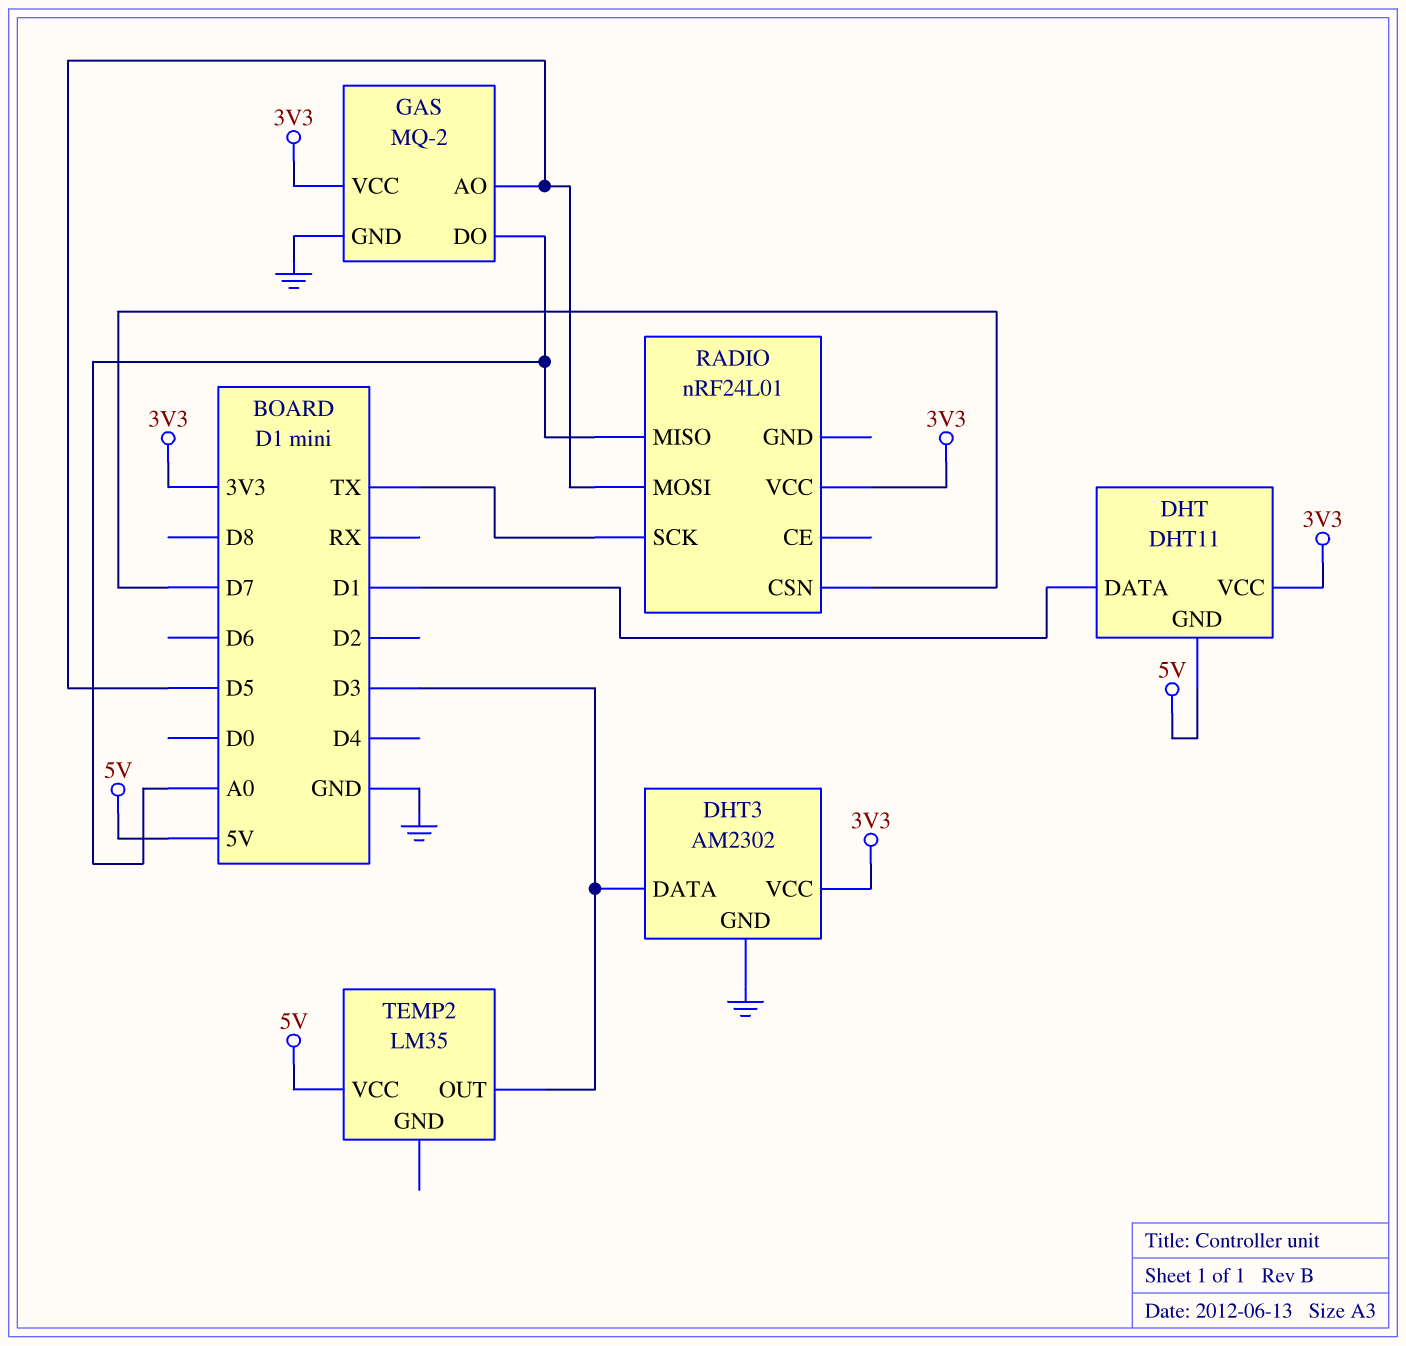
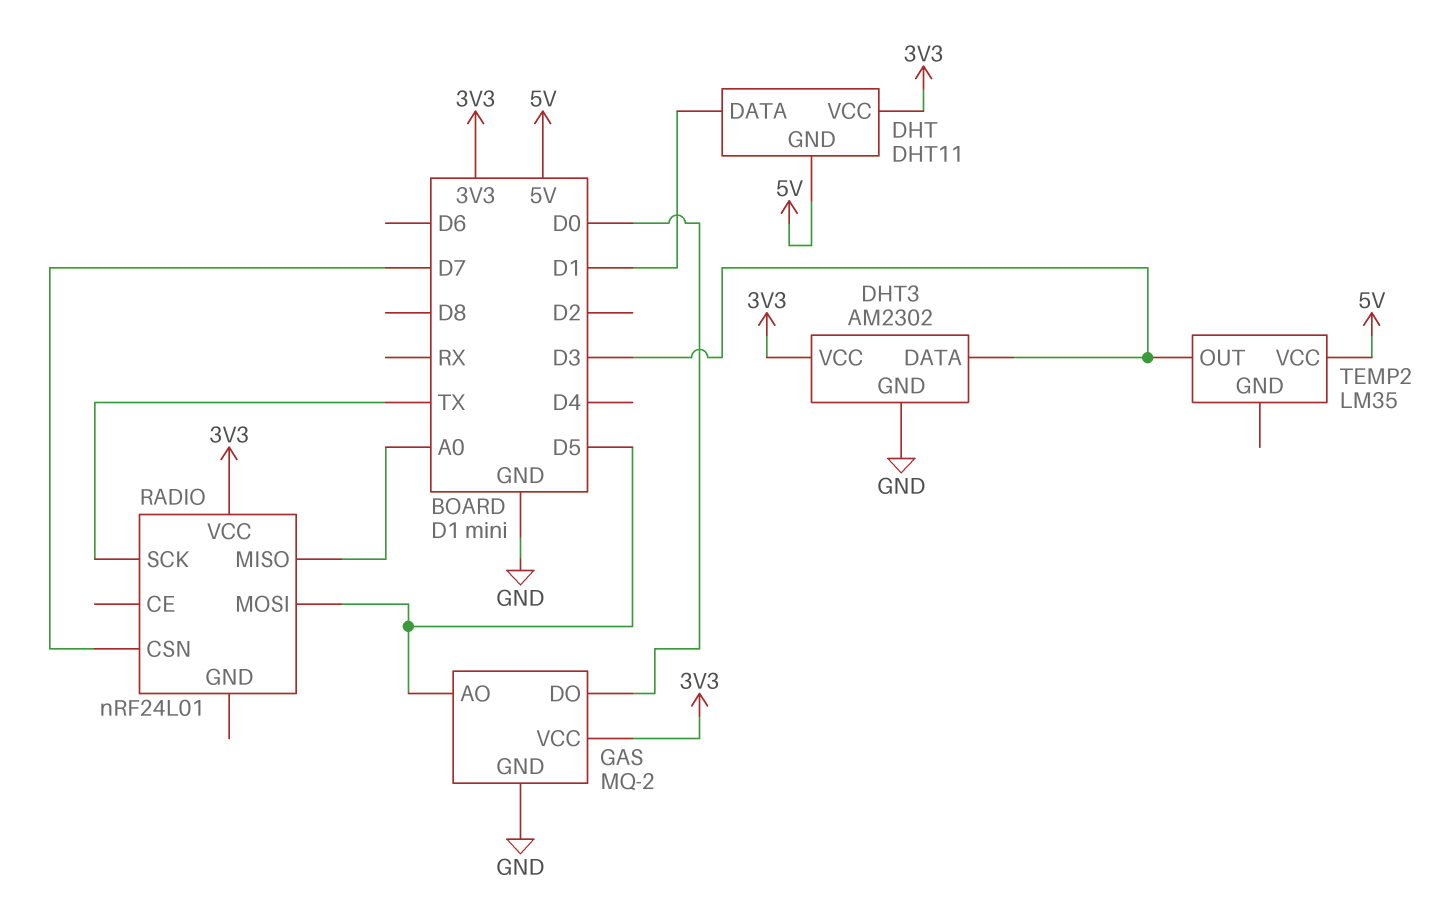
GAS pin DO: A0 -> D0

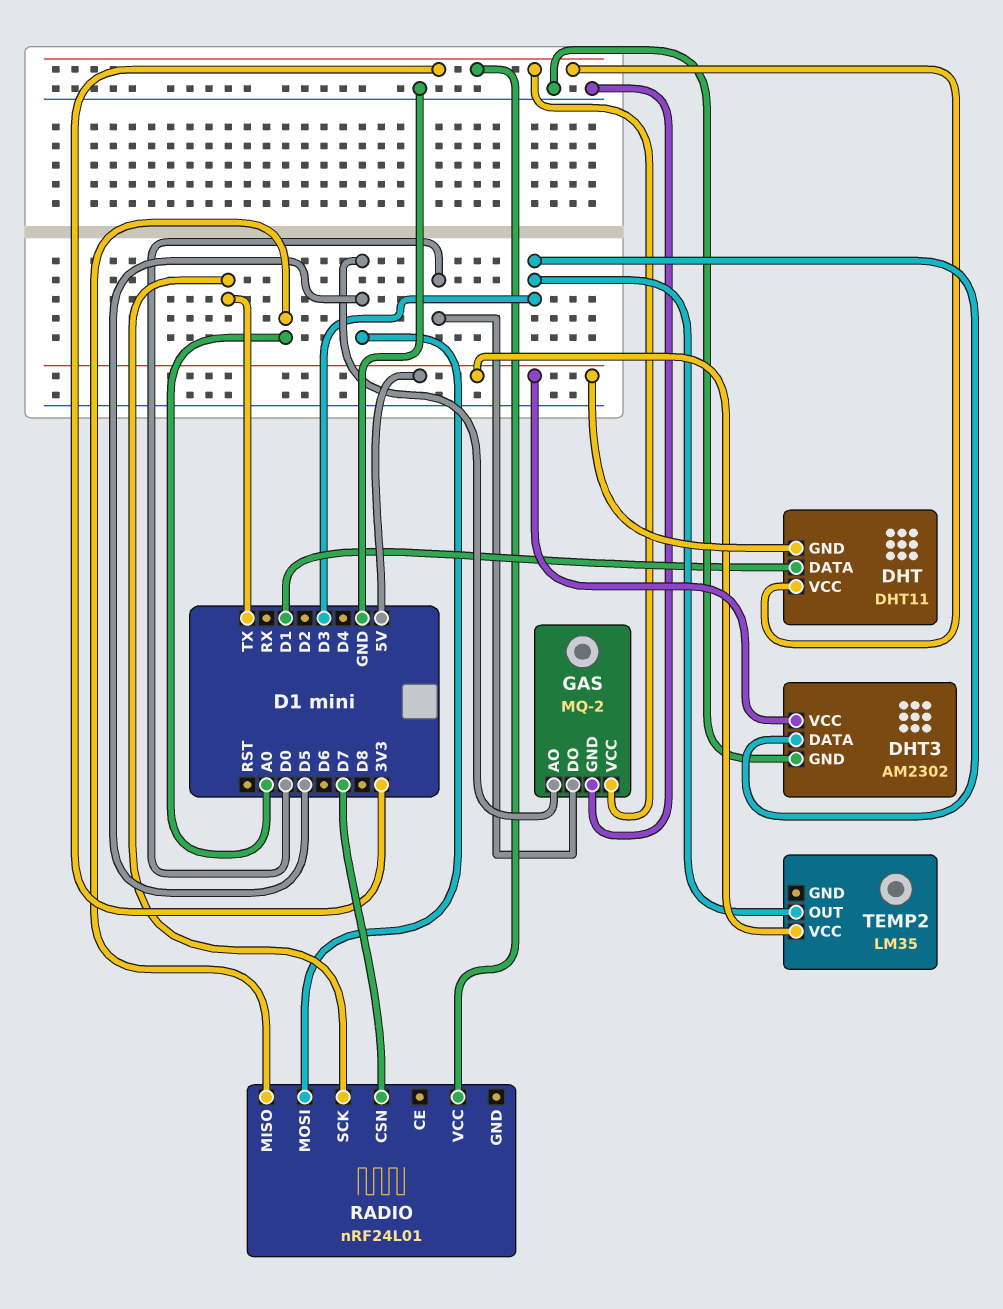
DHT3 pin VCC: 3V3 -> 5V

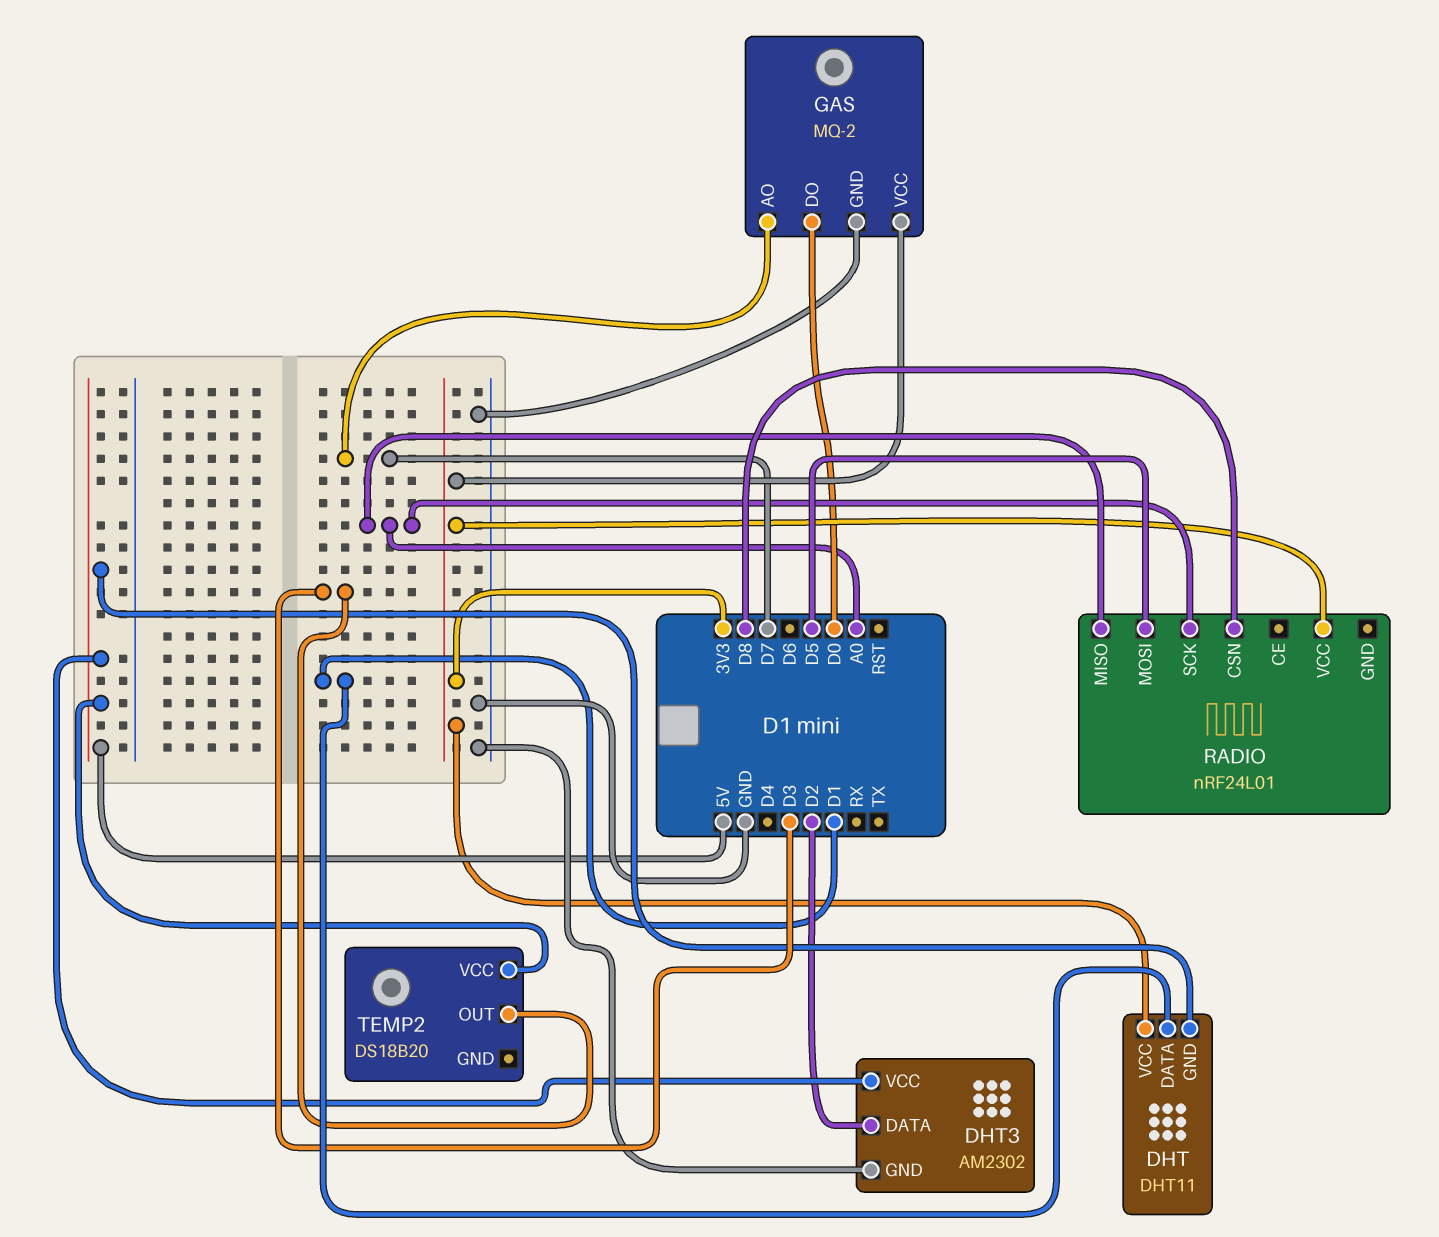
DHT3 pin DATA: D3 -> D2
GAS pin AO: D5 -> D7
RADIO pin CSN: D7 -> D8
RADIO pin SCK: TX -> A0
TEMP2: LM35 -> DS18B20

